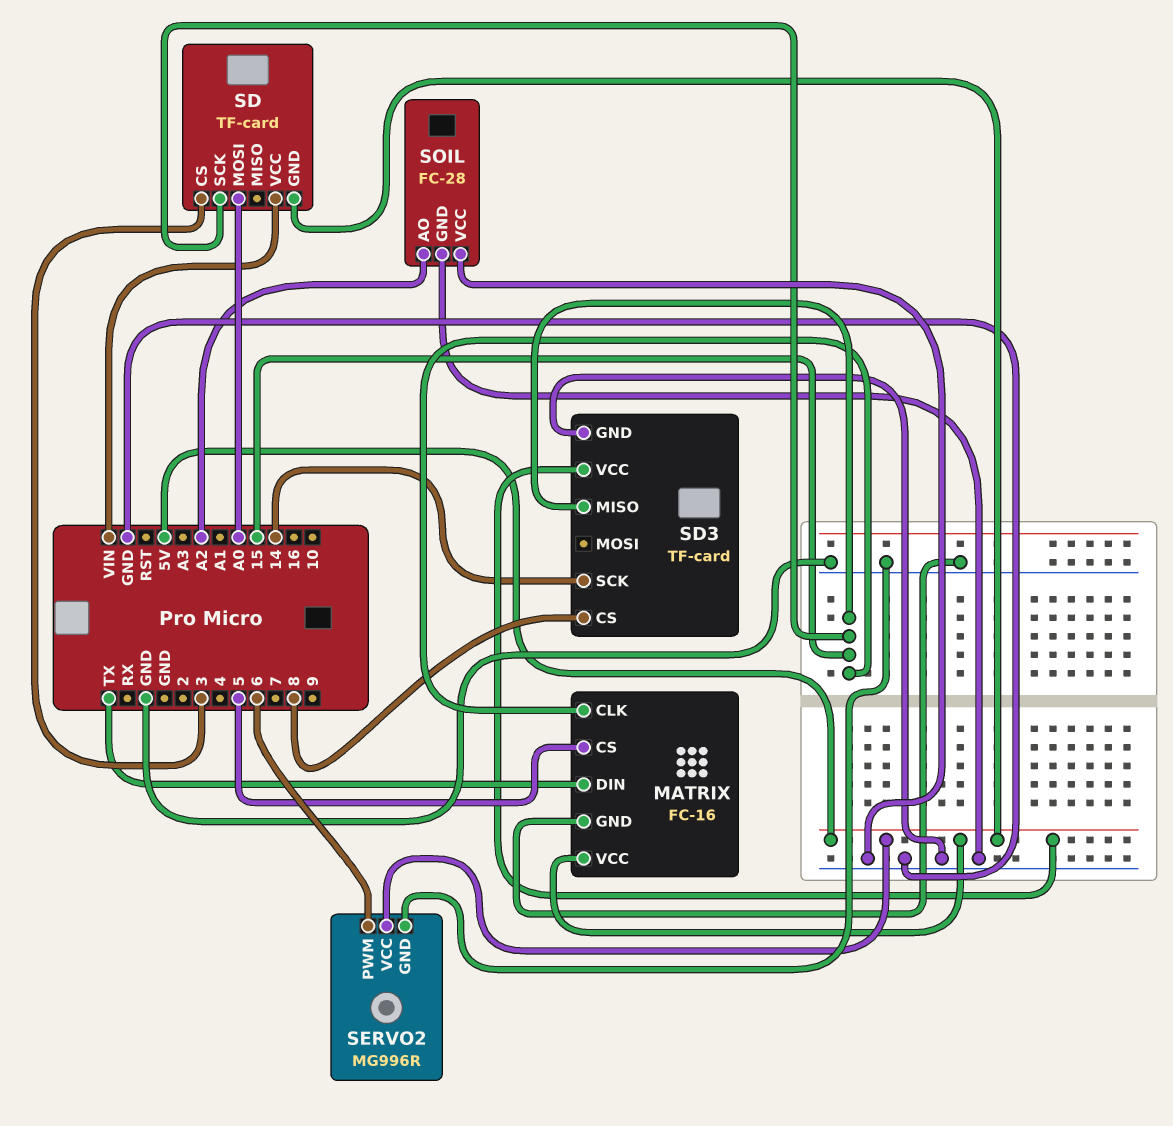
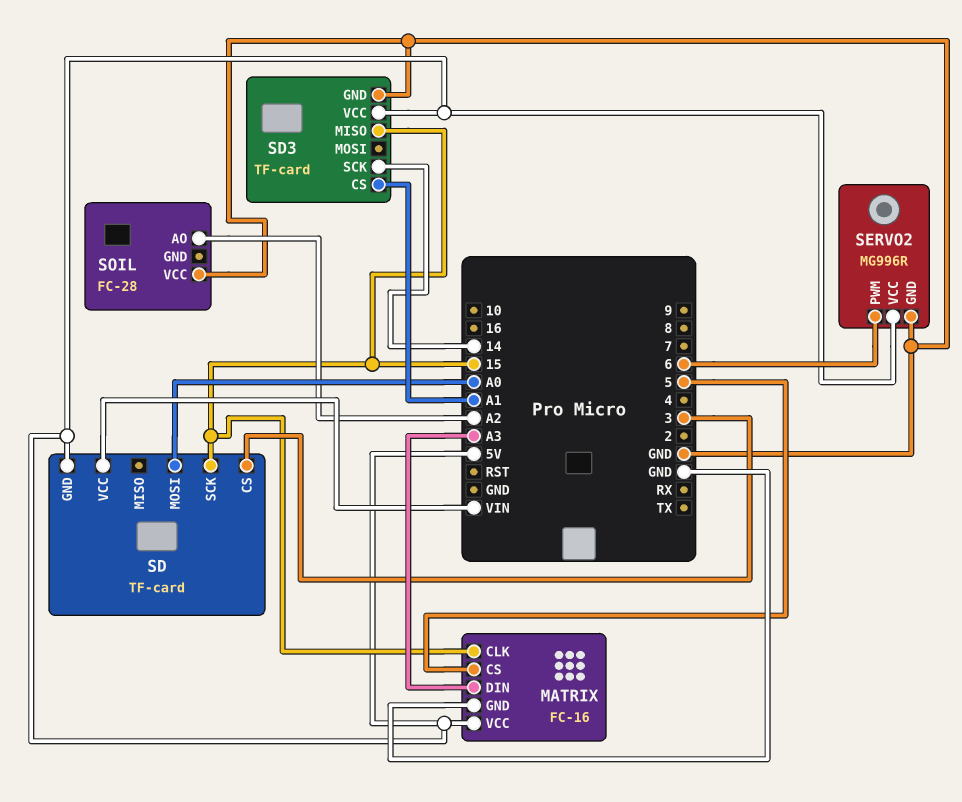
MATRIX pin DIN: TX -> A3
SD3 pin CS: 8 -> A1
SOIL pin GND: GND -> none

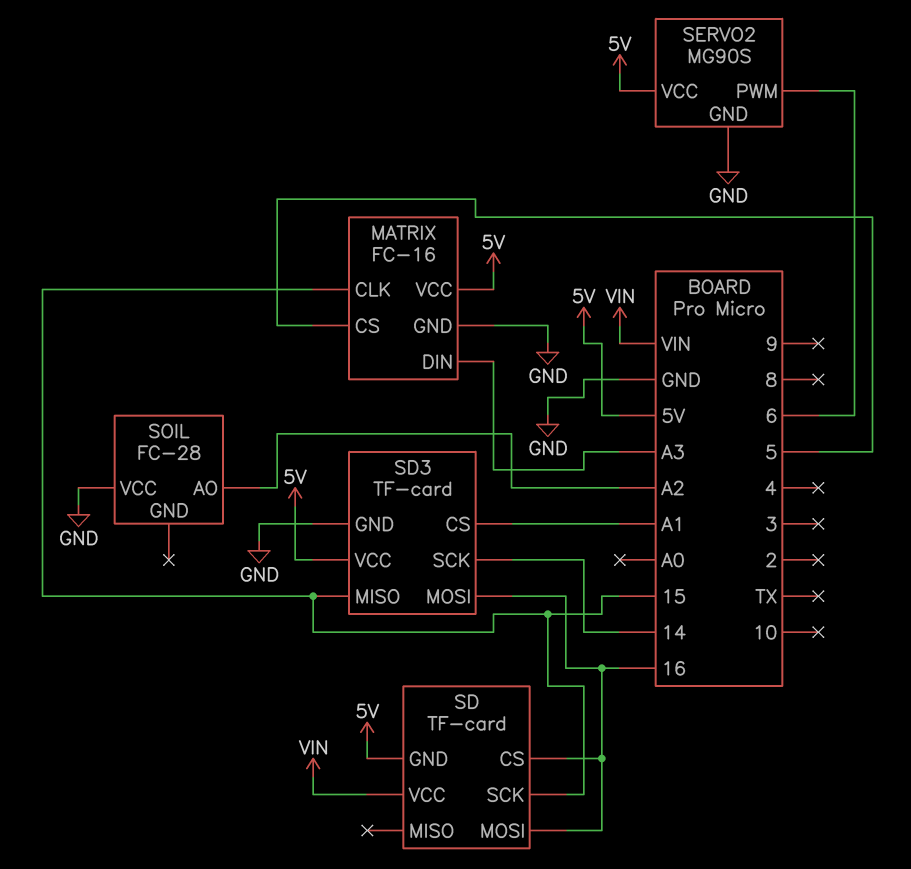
SD pin CS: 3 -> 16
SD pin MOSI: A0 -> 16
SD3 pin MOSI: none -> 16
SERVO2: MG996R -> MG90S

